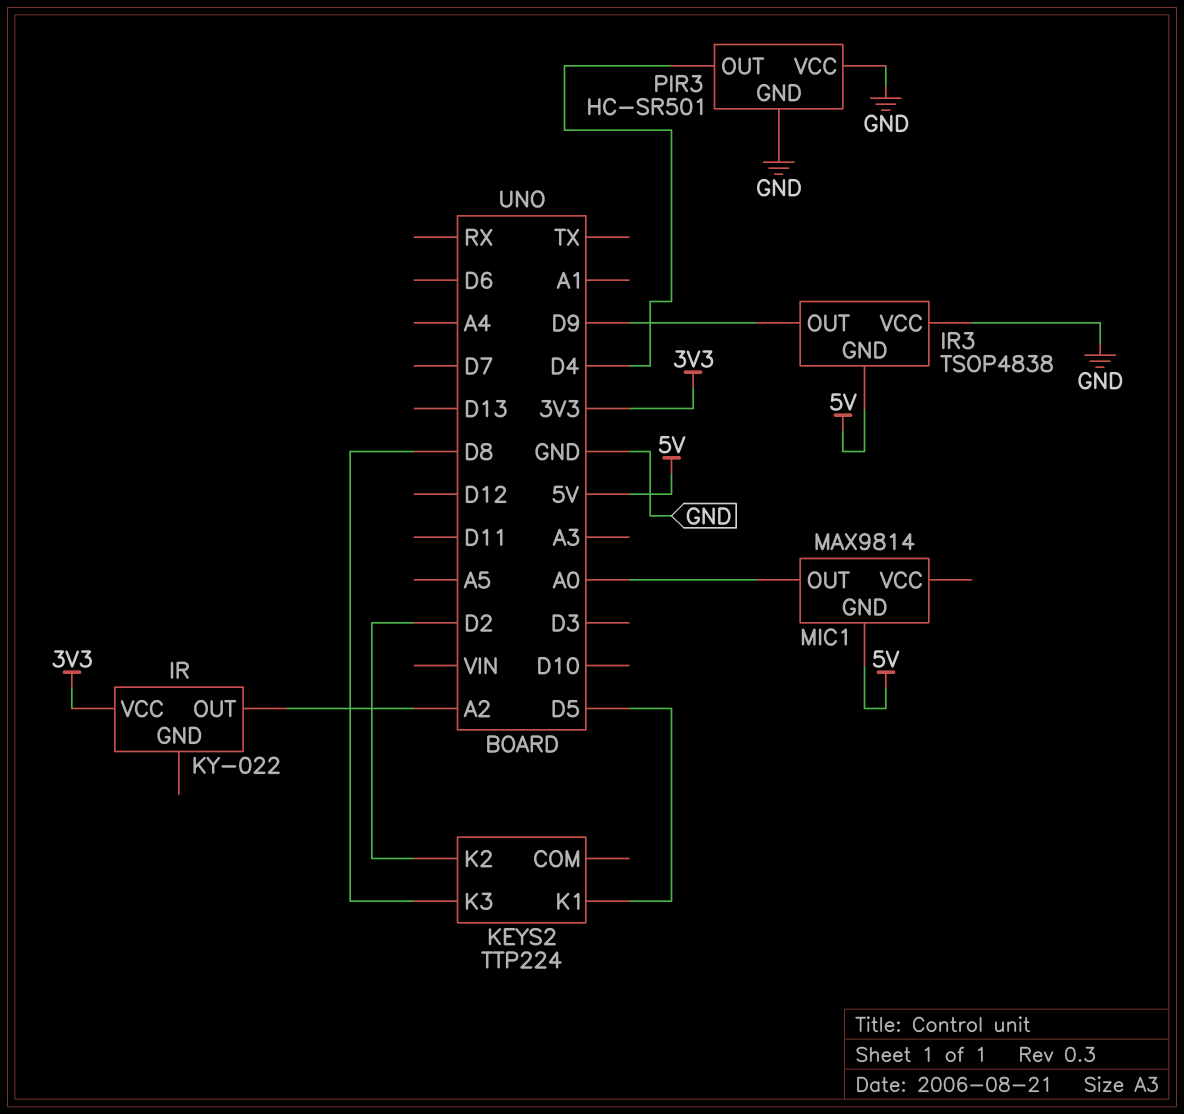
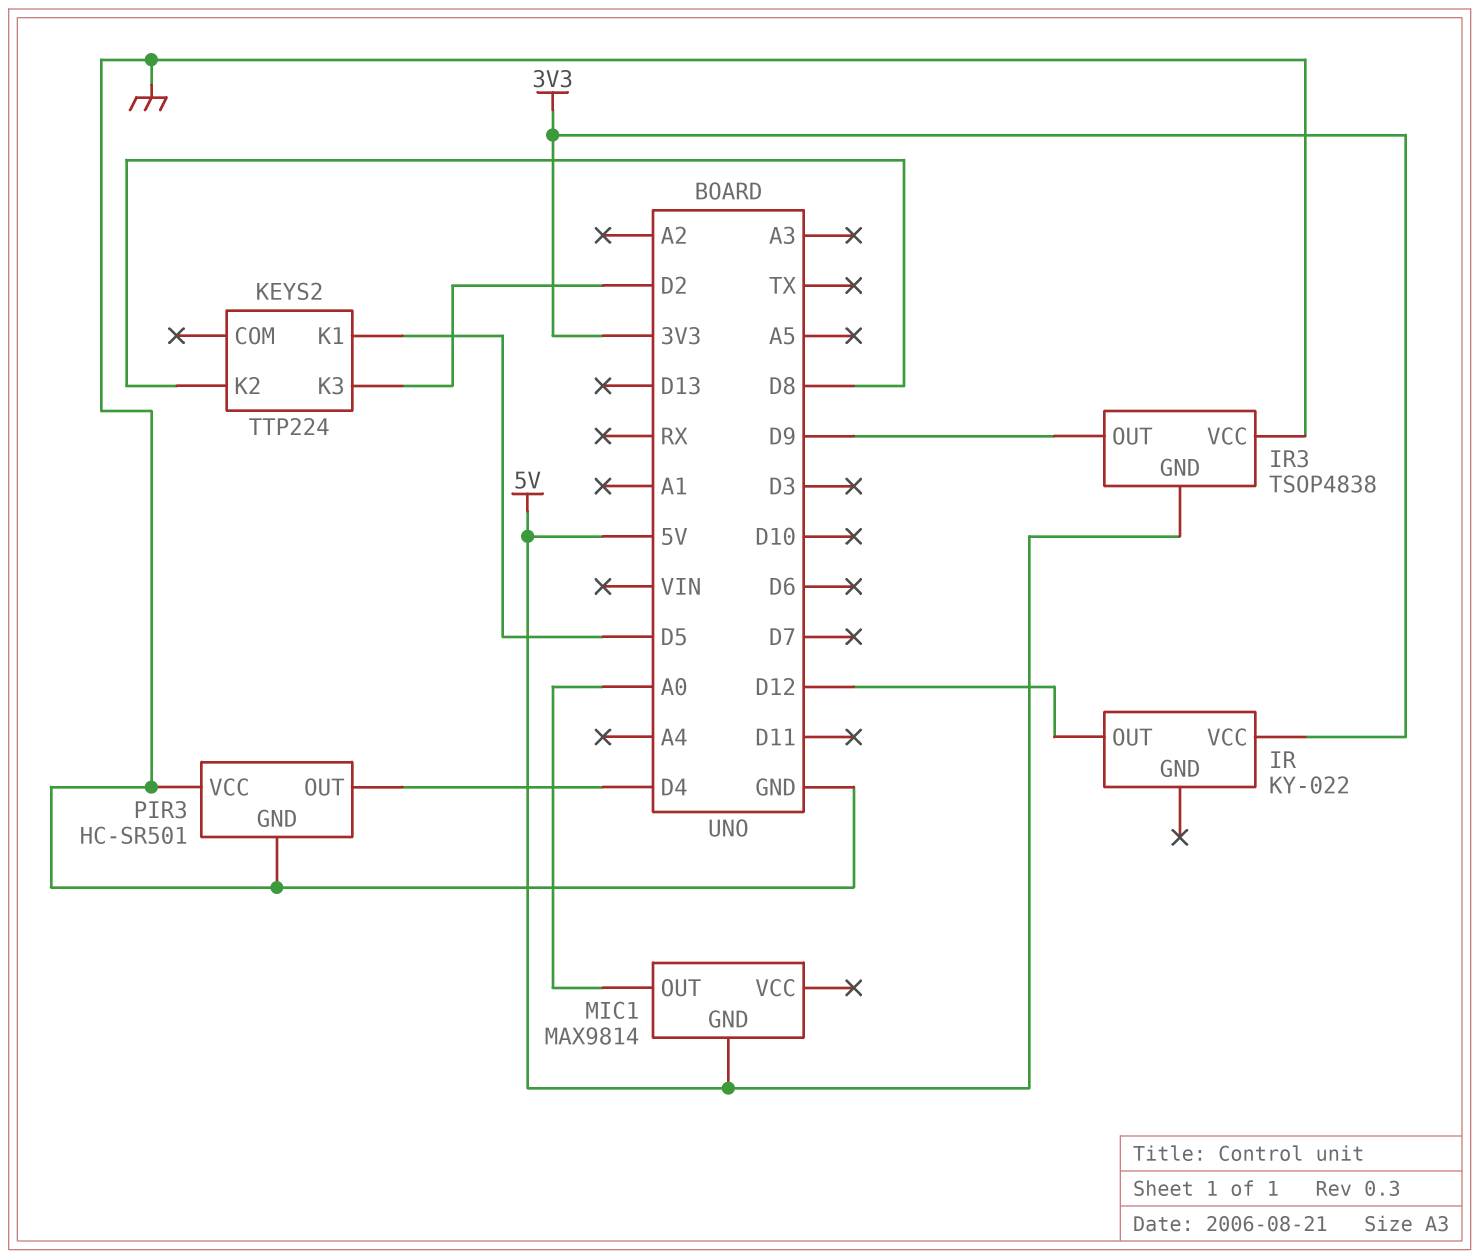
IR pin OUT: A2 -> D12
KEYS2 pin K2: D2 -> D8
KEYS2 pin K3: D8 -> D2

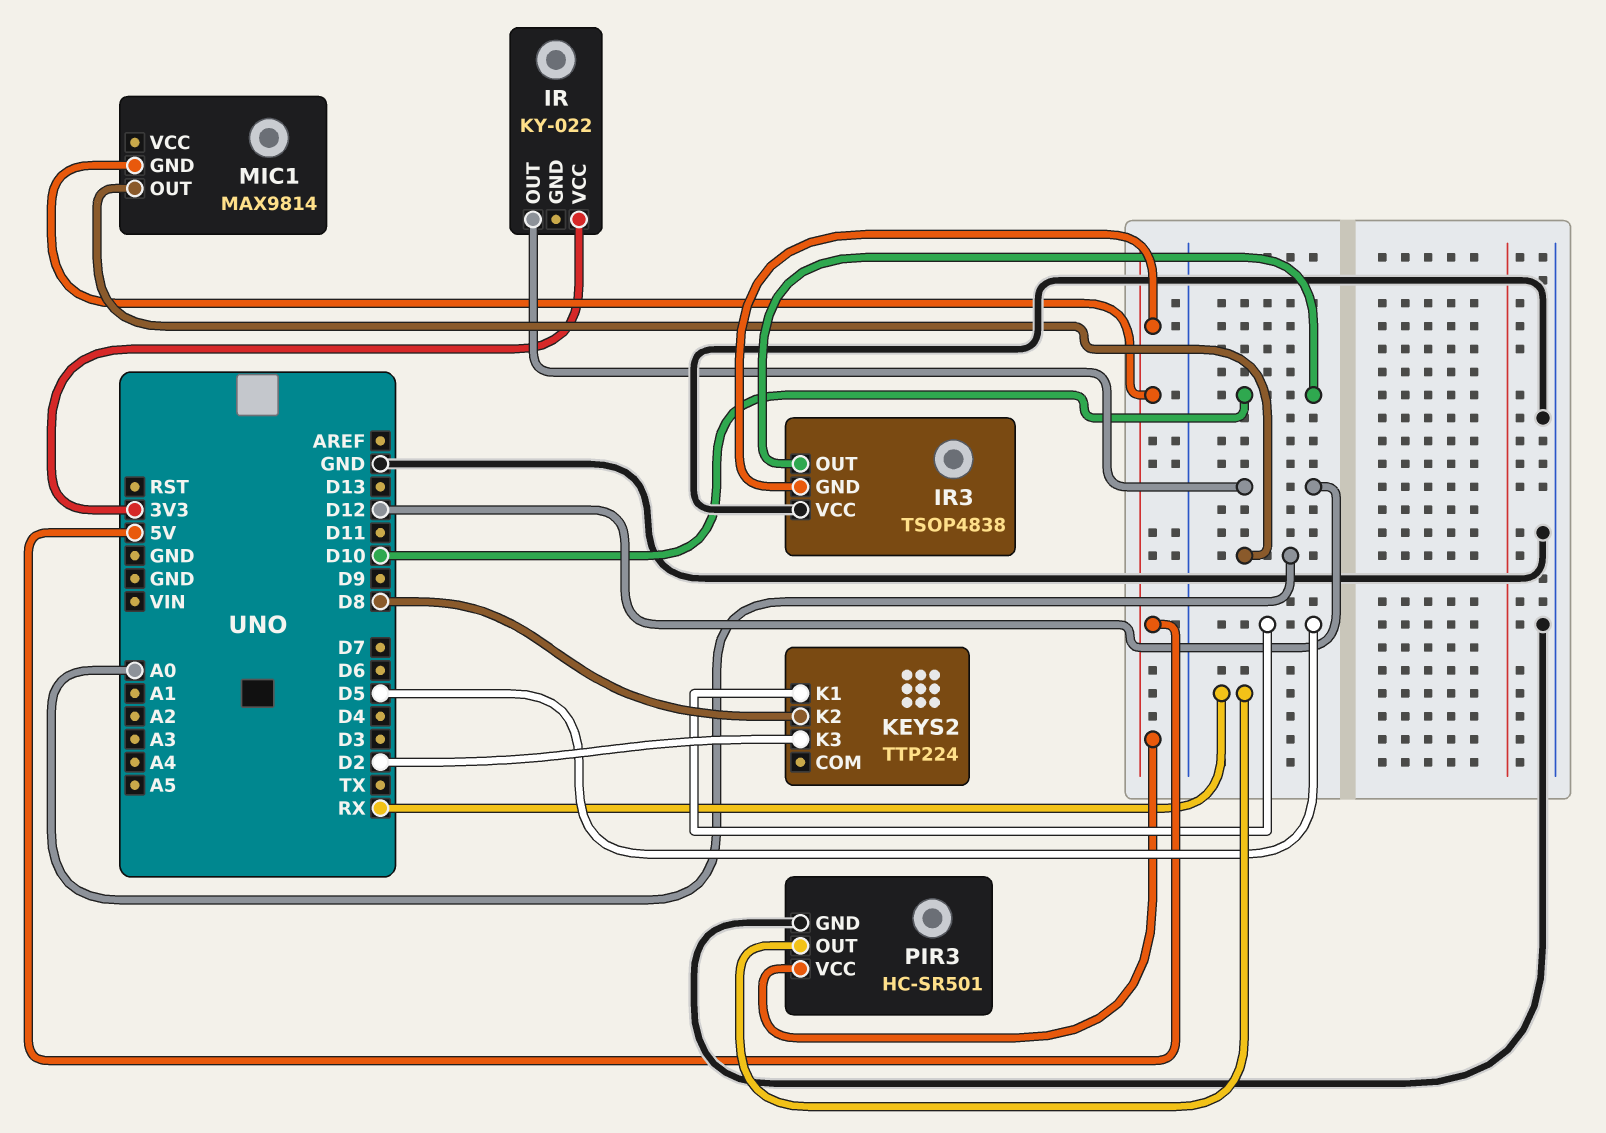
IR3 pin OUT: D9 -> D10
PIR3 pin OUT: D4 -> RX
PIR3 pin VCC: GND -> 5V

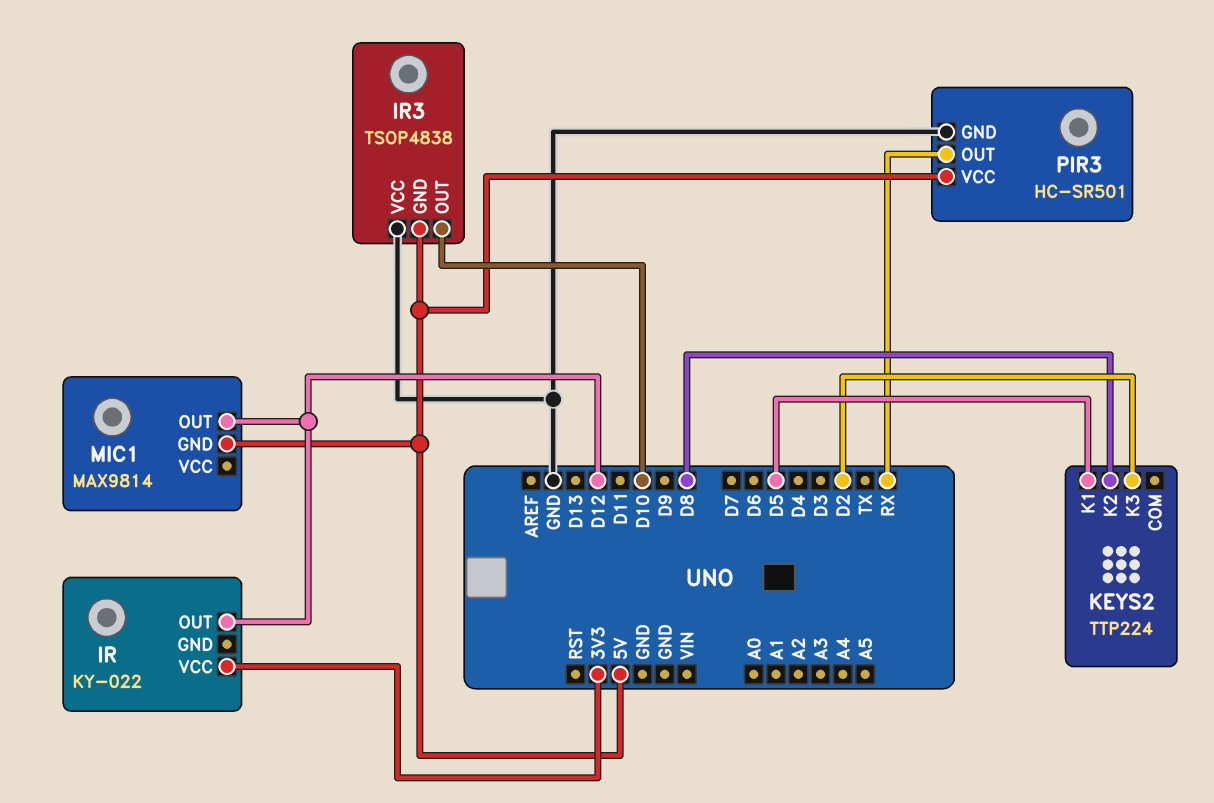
MIC1 pin OUT: A0 -> D12

